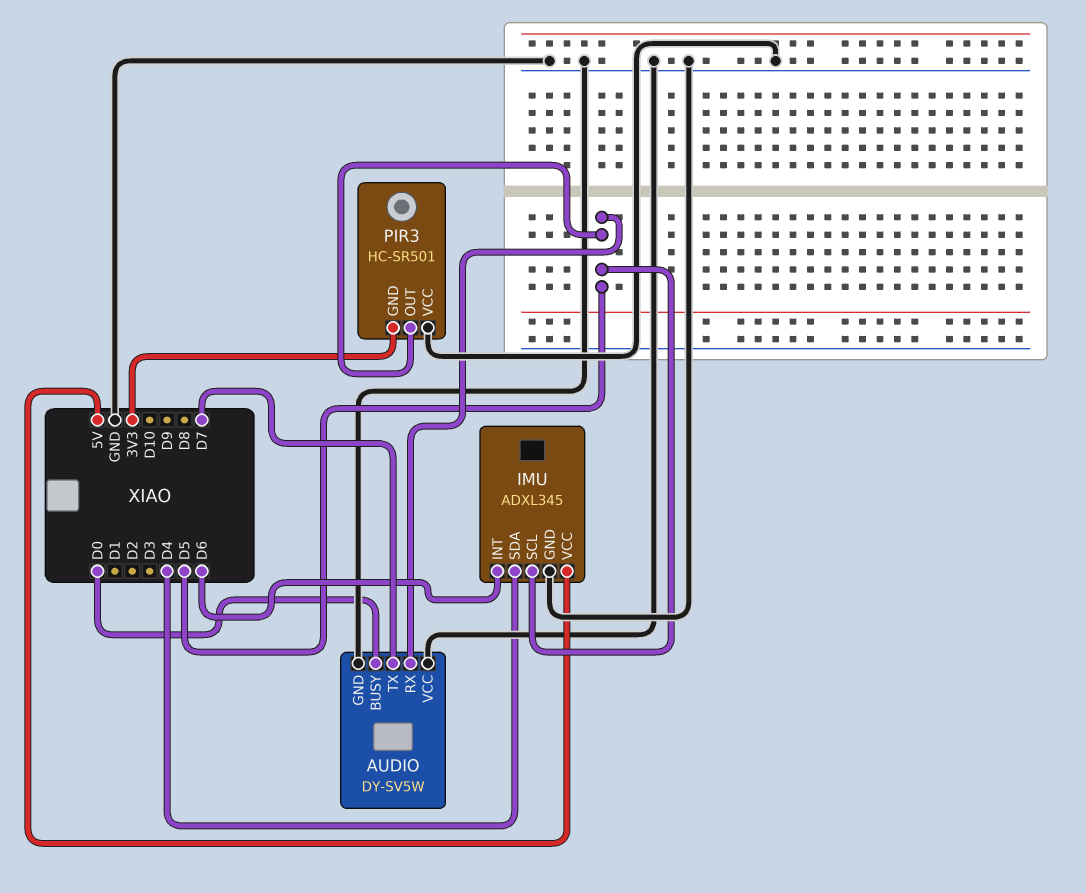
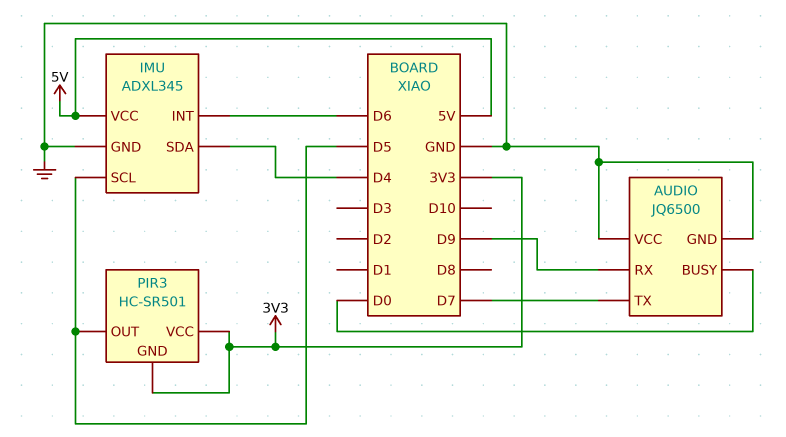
AUDIO: DY-SV5W -> JQ6500
AUDIO pin RX: D5 -> D9
PIR3 pin VCC: GND -> 3V3

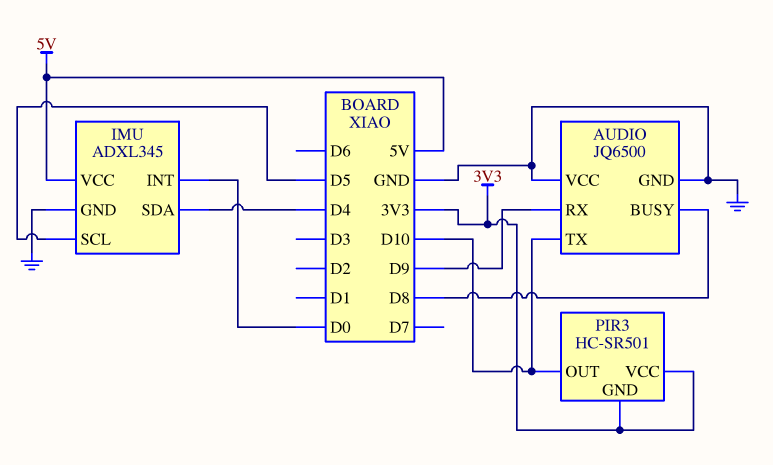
AUDIO pin BUSY: D0 -> D8
AUDIO pin TX: D7 -> D10
IMU pin INT: D6 -> D0
PIR3 pin OUT: D5 -> D10

